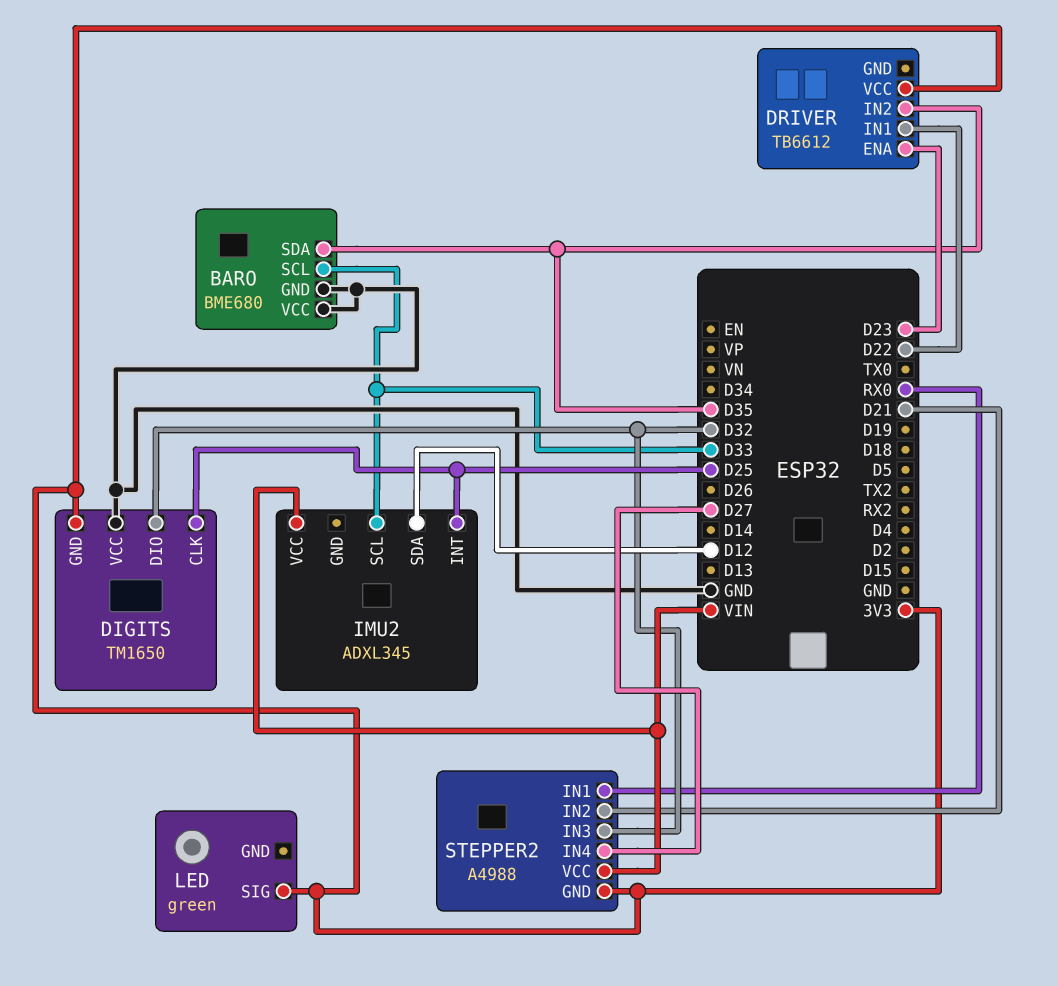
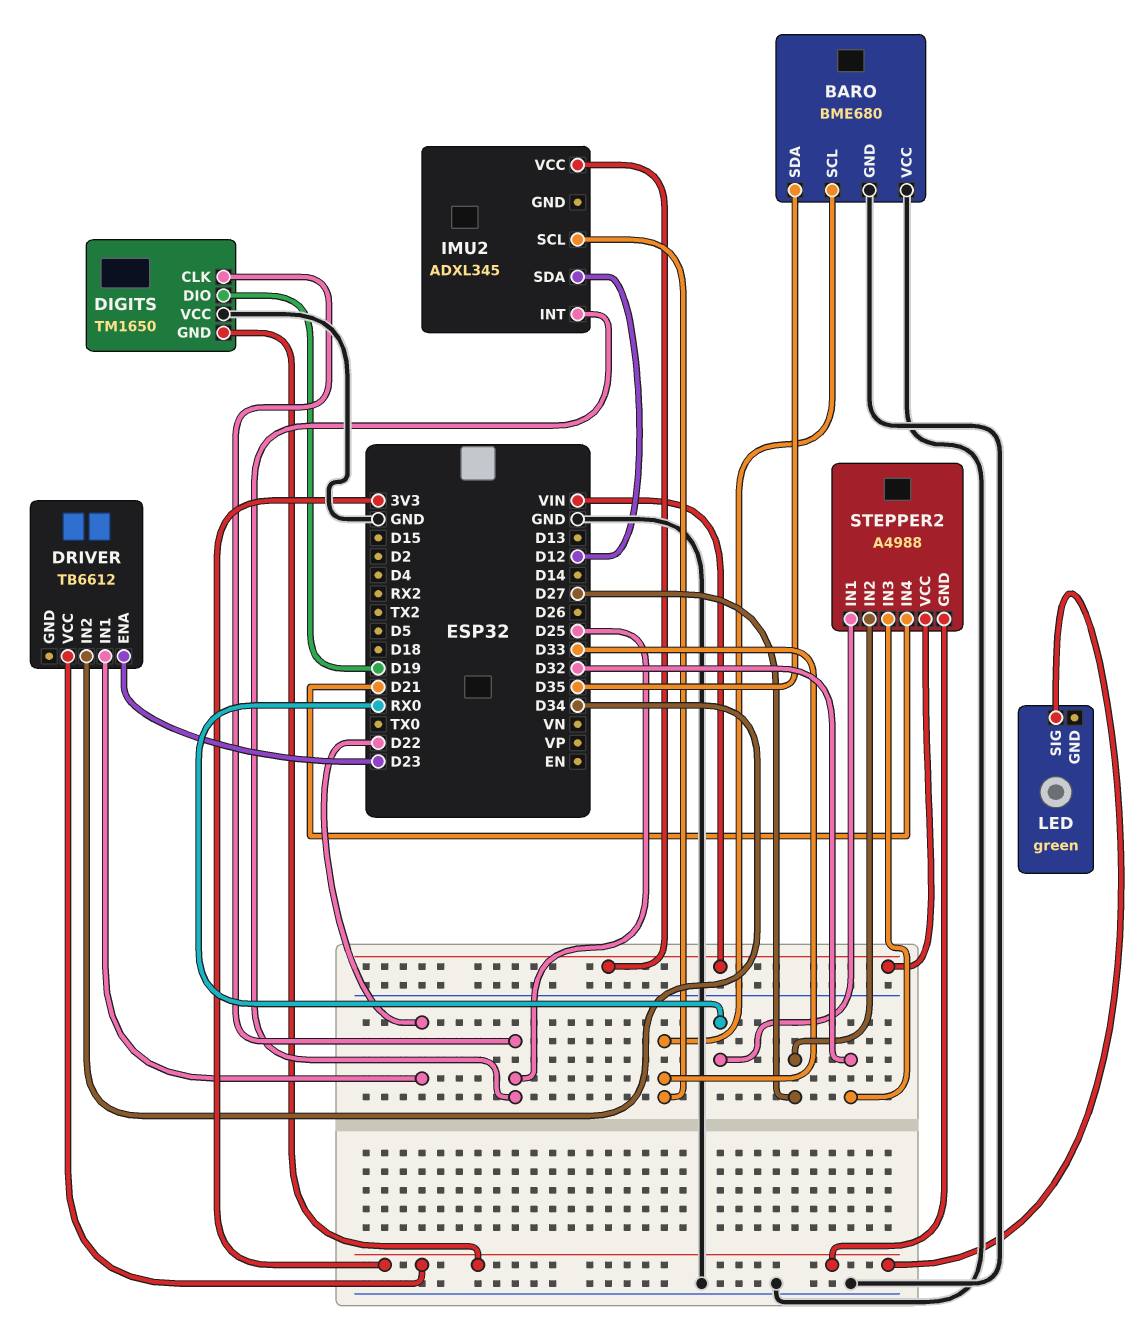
DIGITS pin DIO: D32 -> D19
DRIVER pin IN2: D35 -> D34
STEPPER2 pin IN2: D21 -> D27
STEPPER2 pin IN4: D27 -> D21

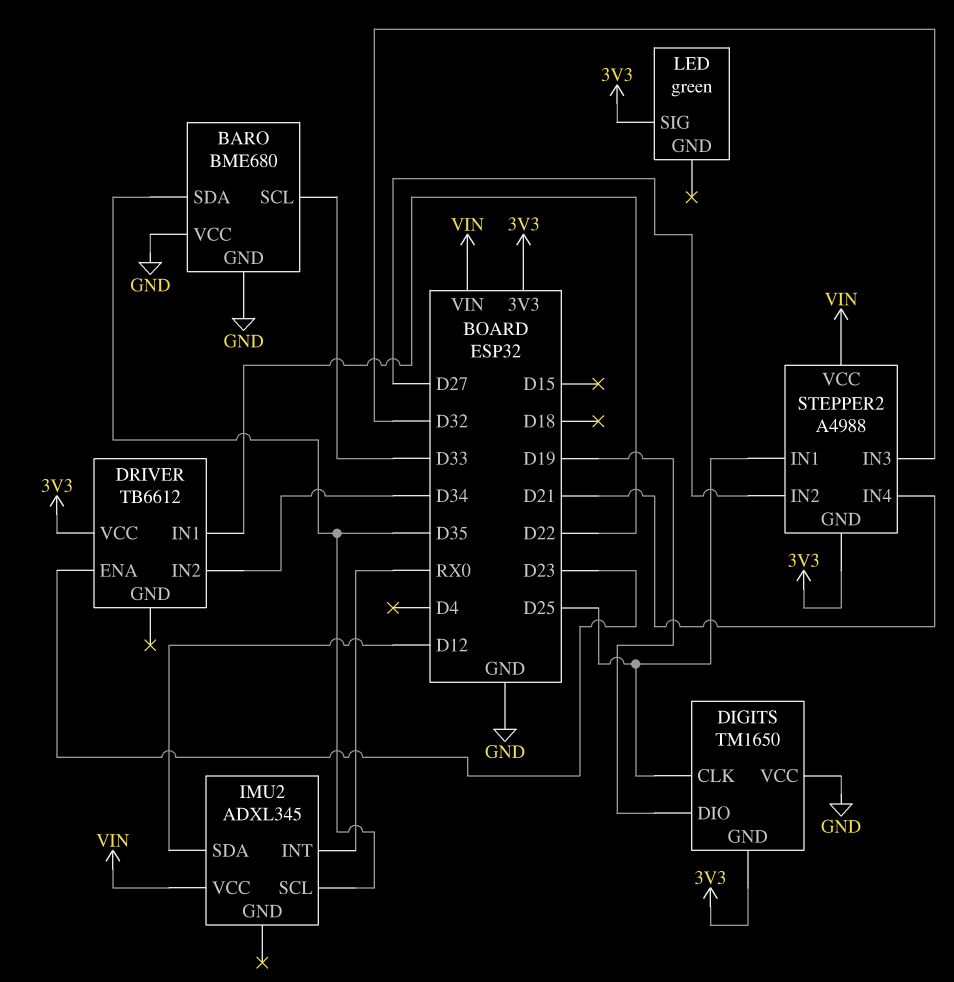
IMU2 pin INT: D25 -> RX0
IMU2 pin SCL: D33 -> D35
STEPPER2 pin IN1: RX0 -> D25

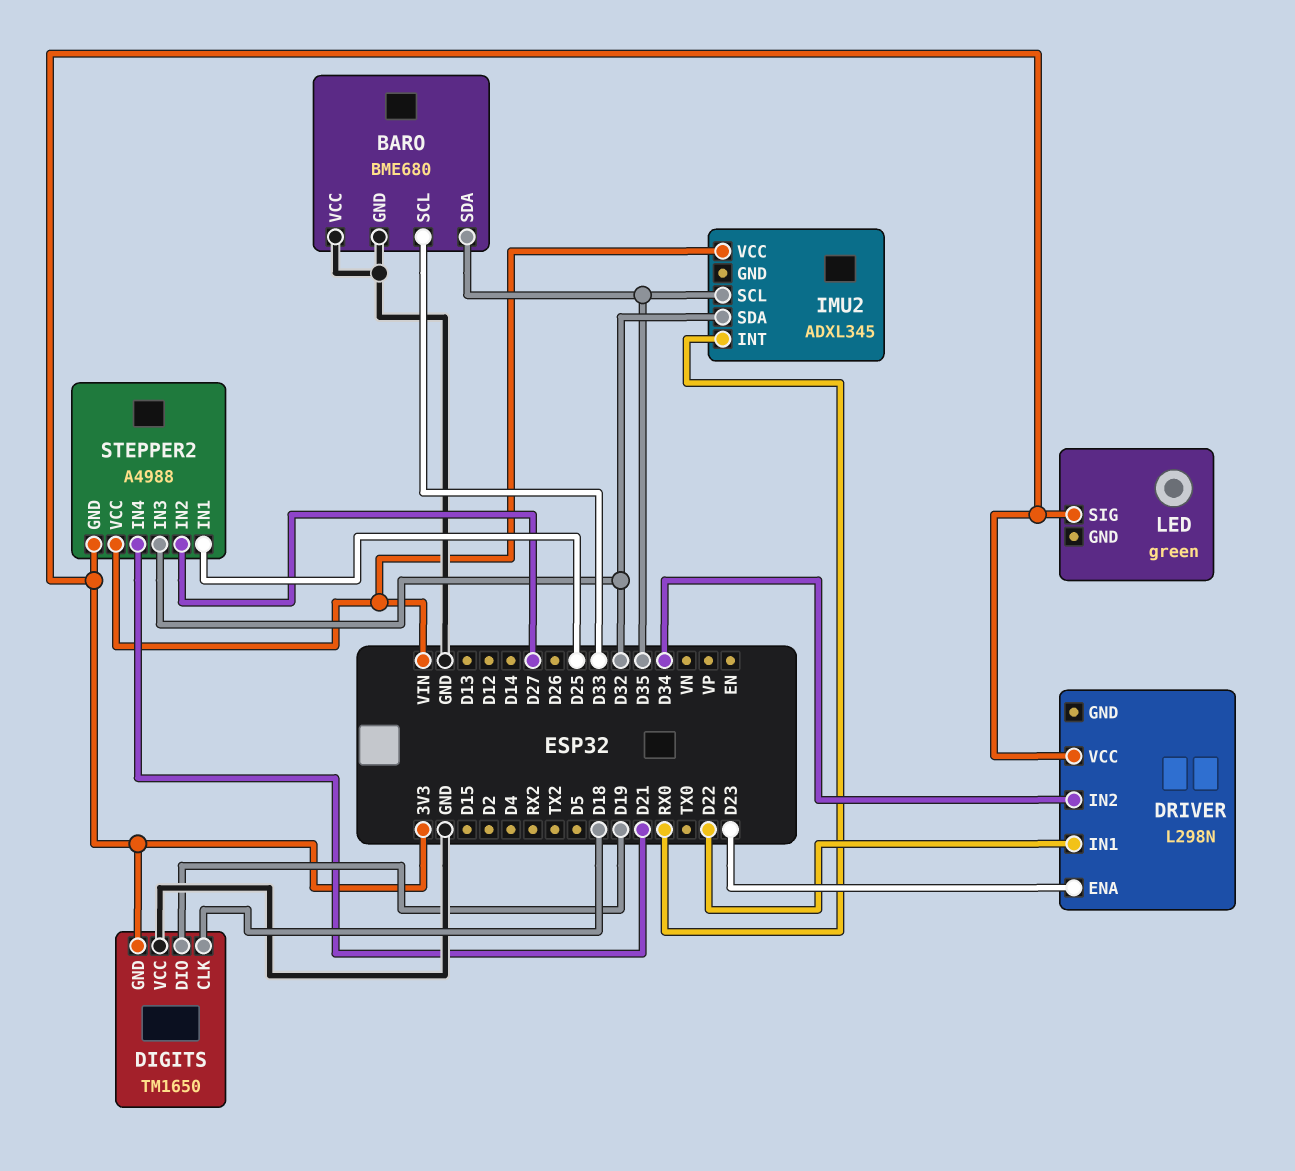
DIGITS pin CLK: D25 -> D18
DRIVER: TB6612 -> L298N
IMU2 pin SDA: D12 -> D32

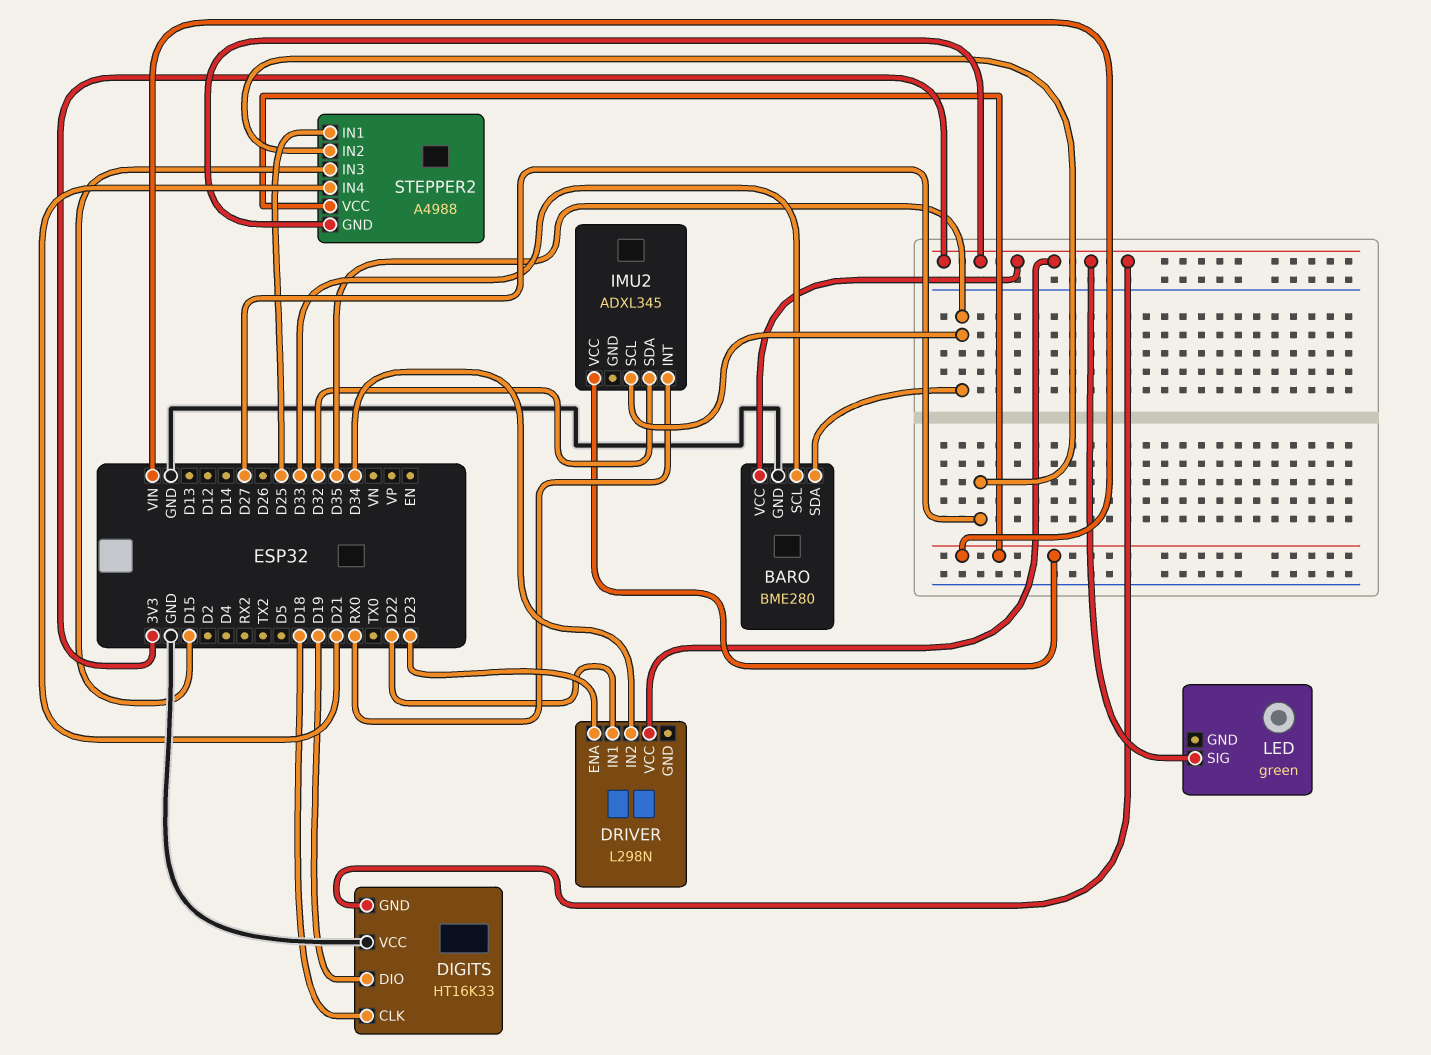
BARO: BME680 -> BME280
BARO pin VCC: GND -> 3V3
DIGITS: TM1650 -> HT16K33
STEPPER2 pin IN3: D32 -> D15

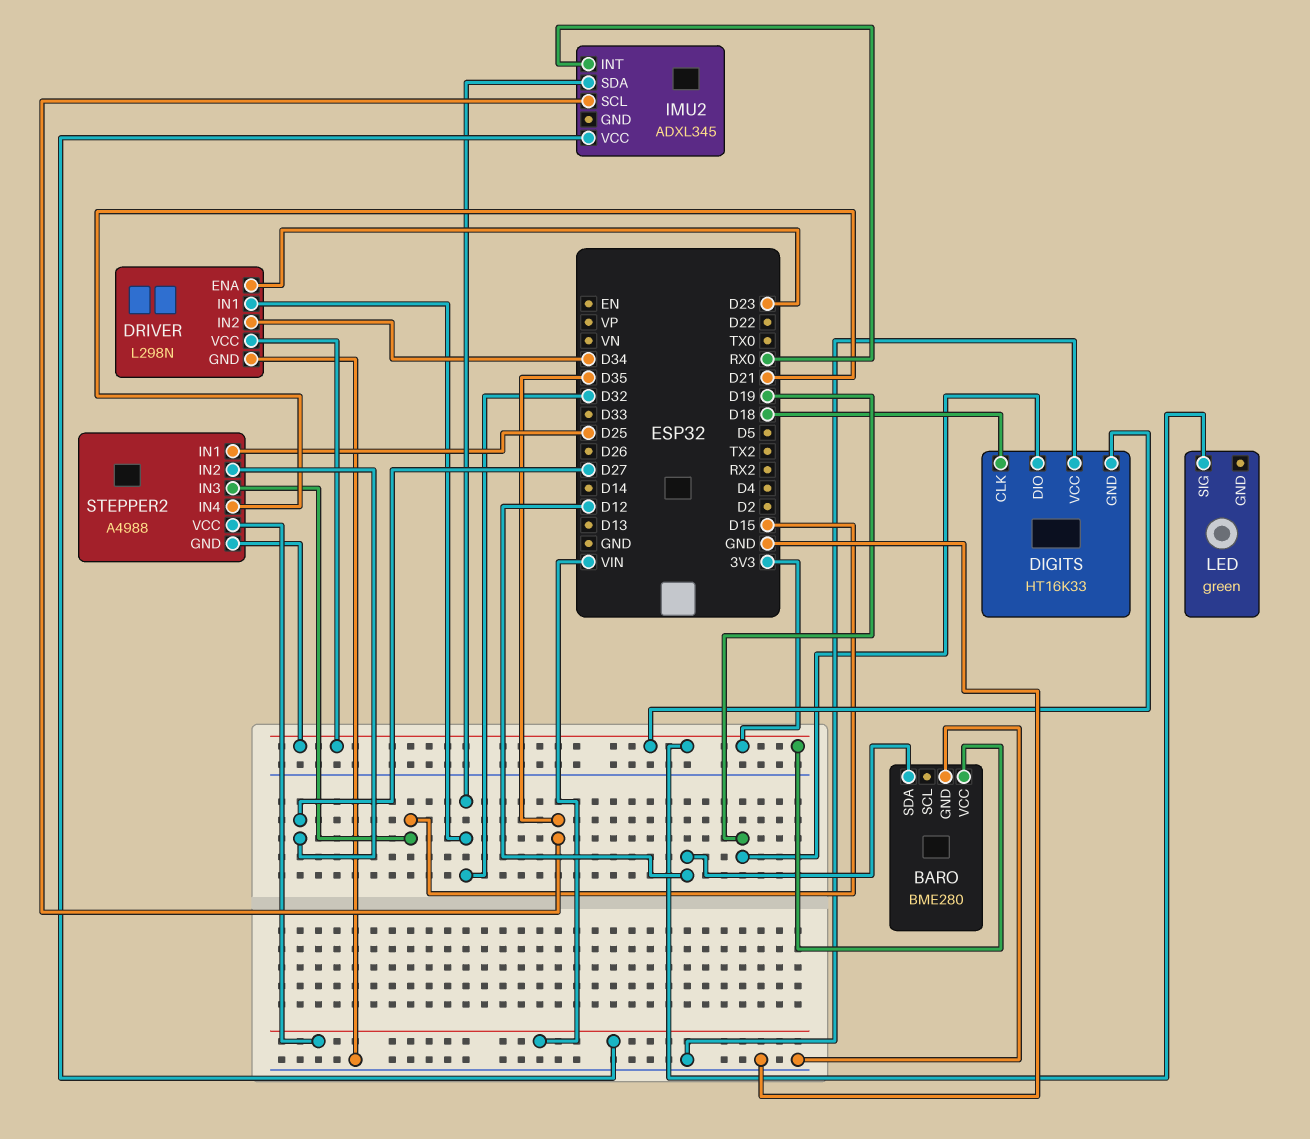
BARO pin SCL: D33 -> none
BARO pin SDA: D35 -> D12
DRIVER pin GND: none -> GND
DRIVER pin IN1: D22 -> D32

